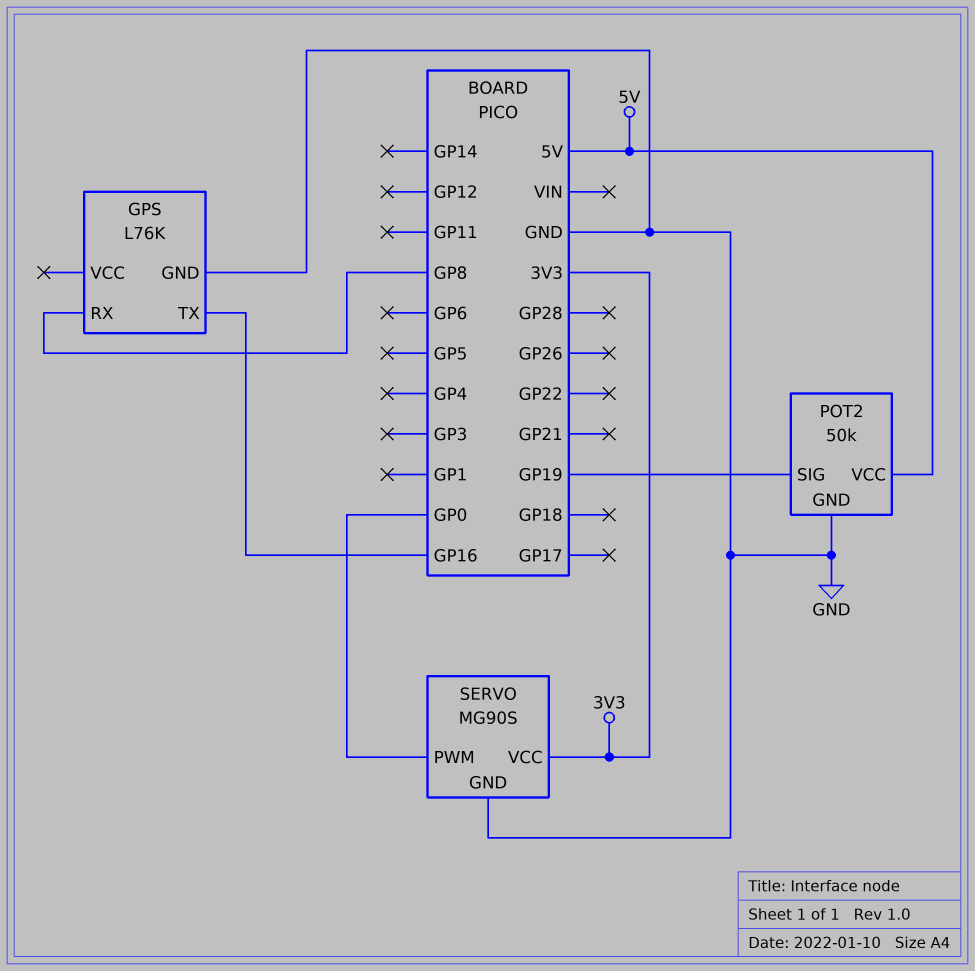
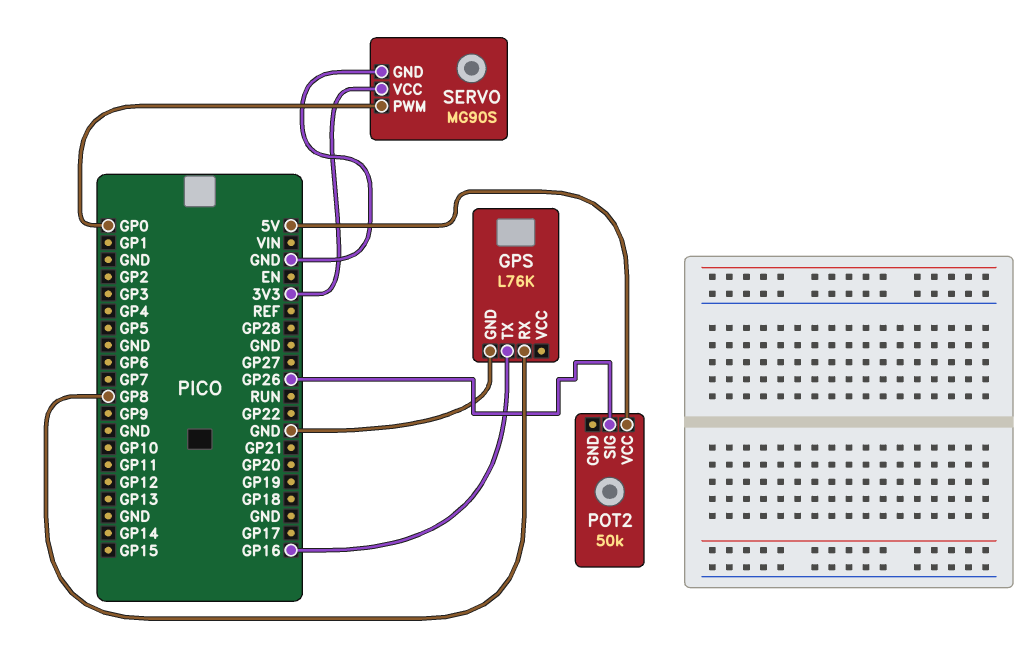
POT2 pin GND: GND -> none
POT2 pin SIG: GP19 -> GP26

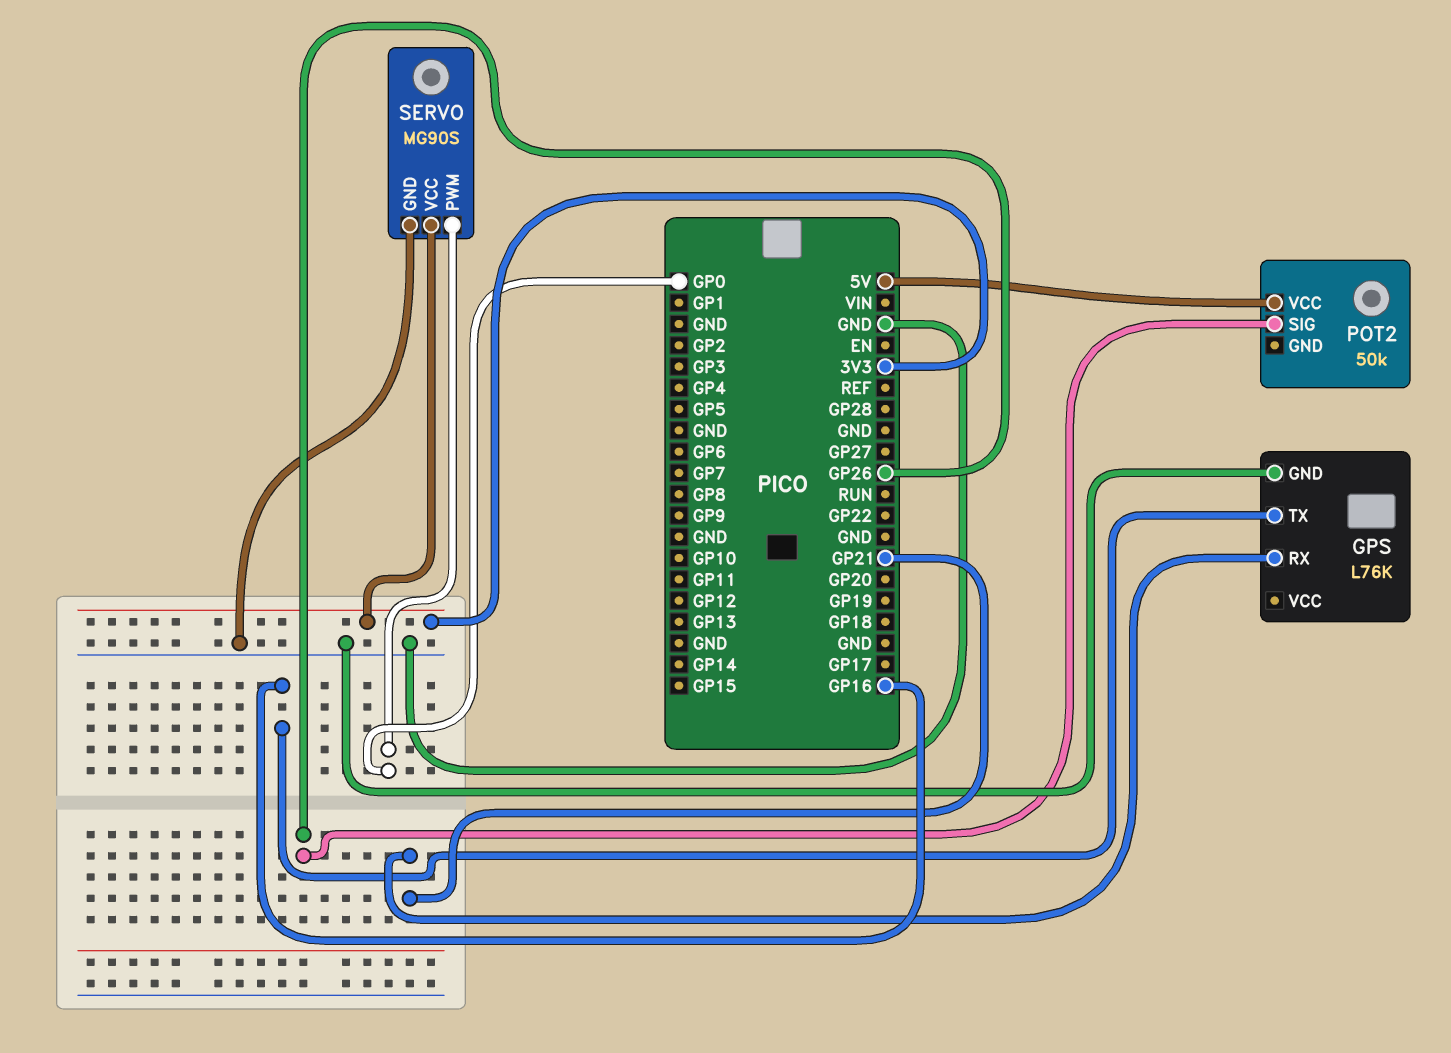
GPS pin RX: GP8 -> GP21

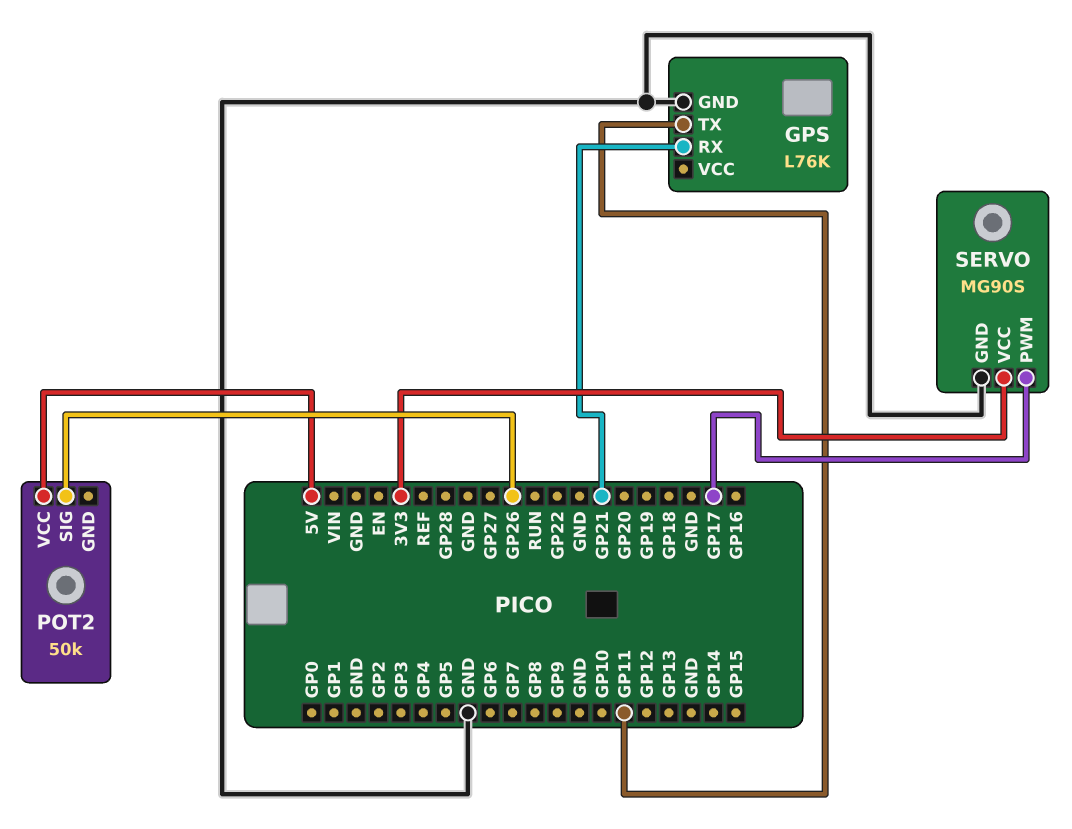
GPS pin TX: GP16 -> GP11
SERVO pin PWM: GP0 -> GP17

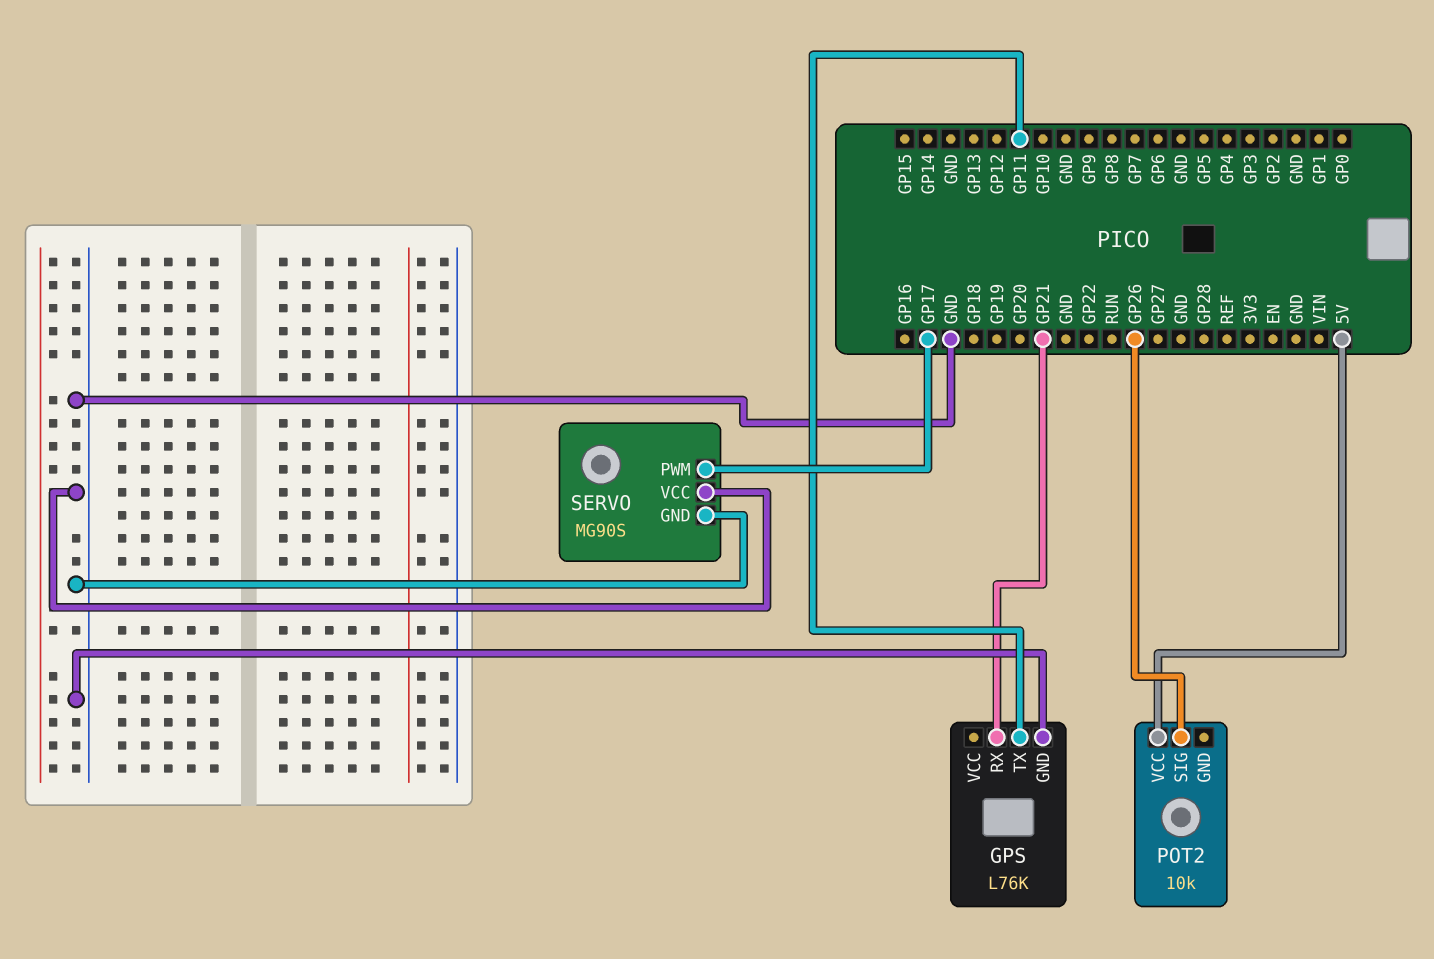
POT2: 50k -> 10k
SERVO pin VCC: 3V3 -> GND

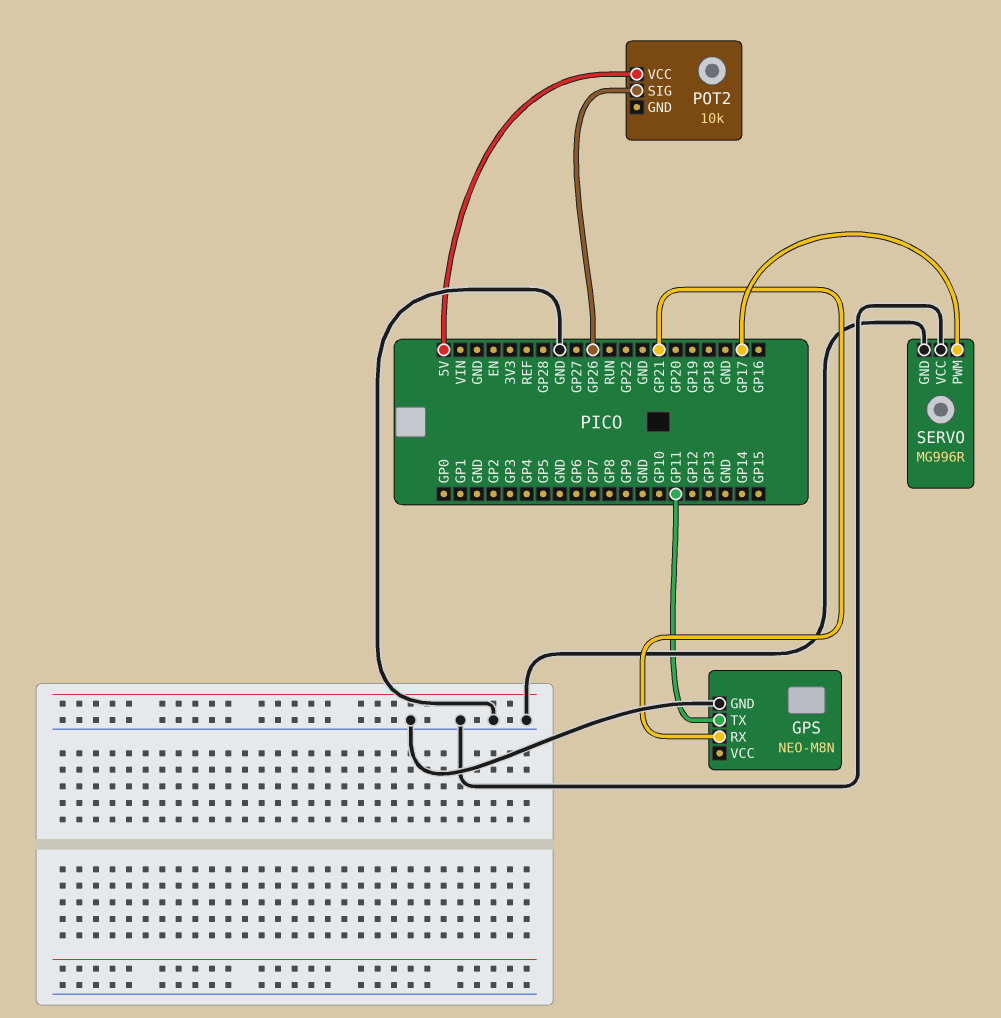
GPS: L76K -> NEO-M8N
SERVO: MG90S -> MG996R

